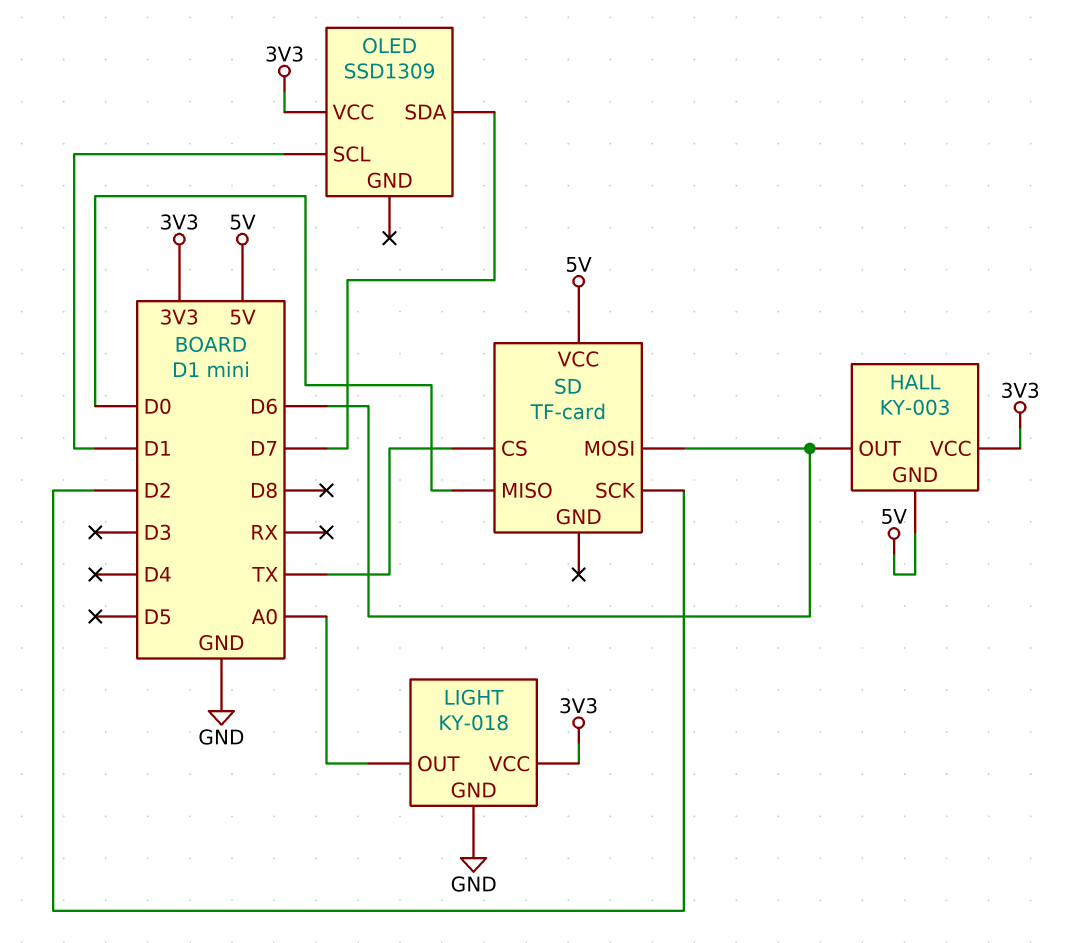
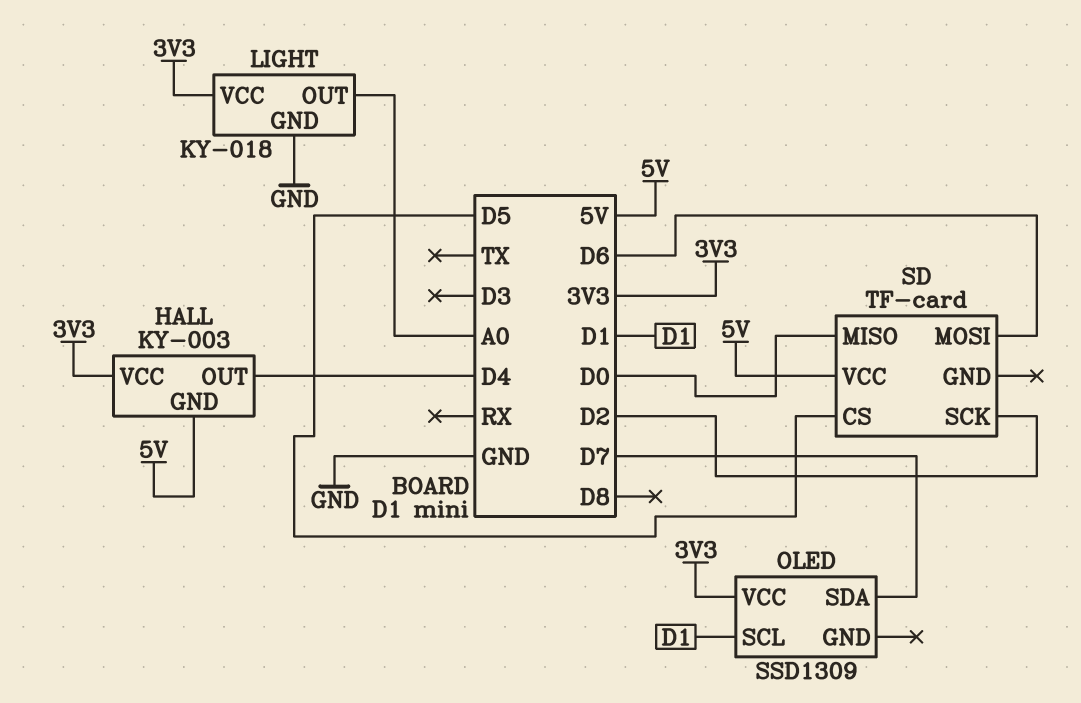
HALL pin OUT: D6 -> D4
SD pin CS: TX -> D5

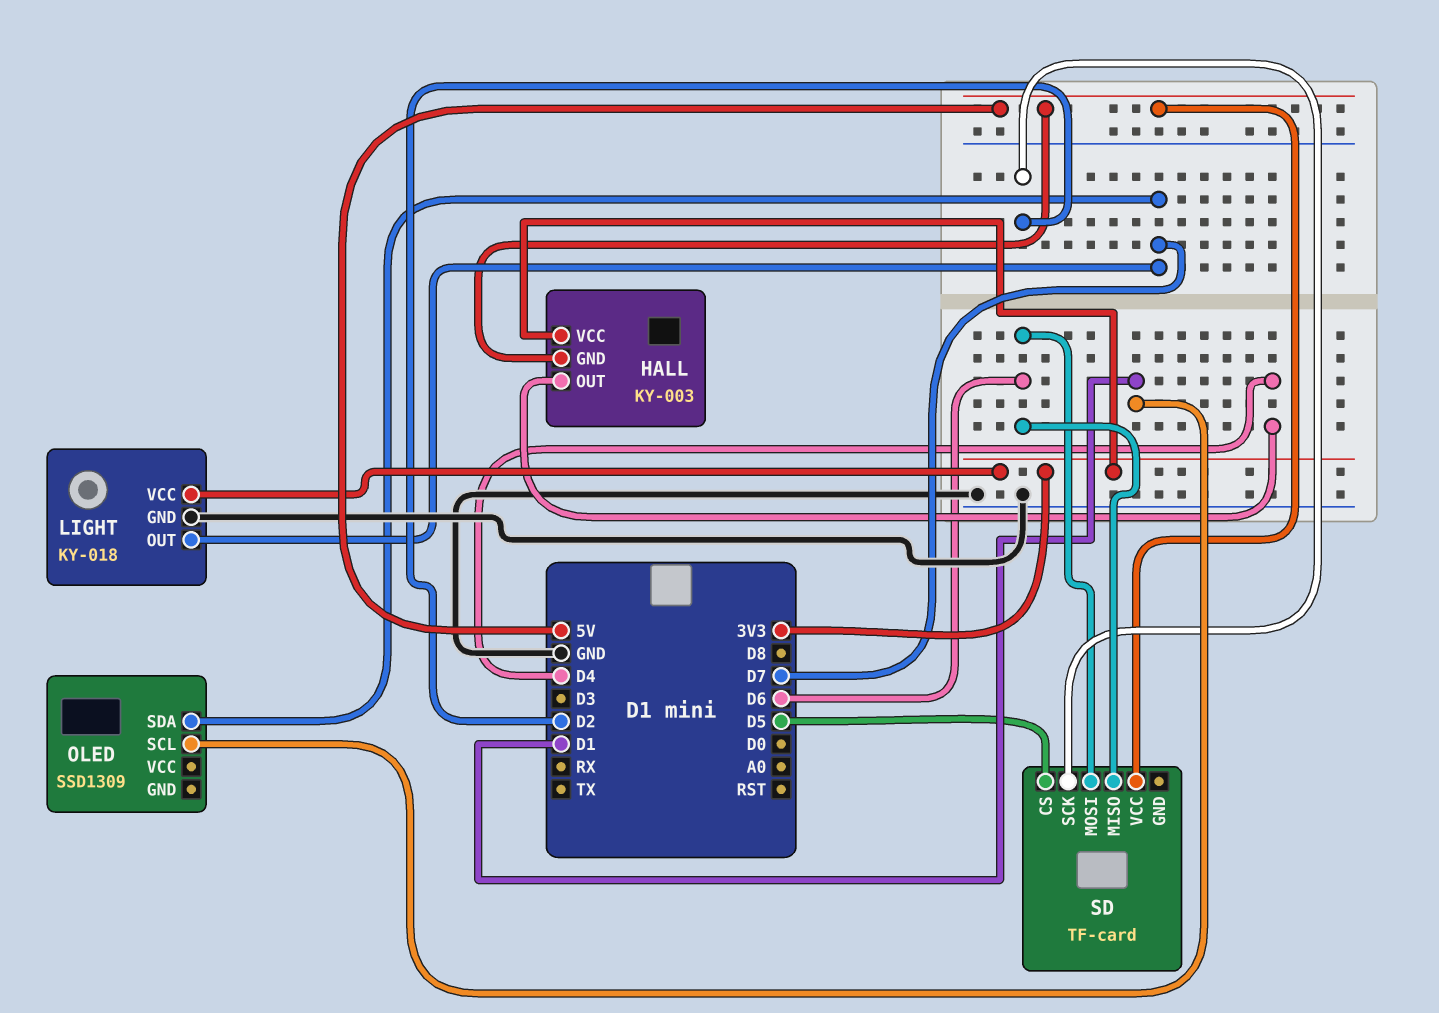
LIGHT pin OUT: A0 -> D7
OLED pin VCC: 3V3 -> none
SD pin MISO: D0 -> D6

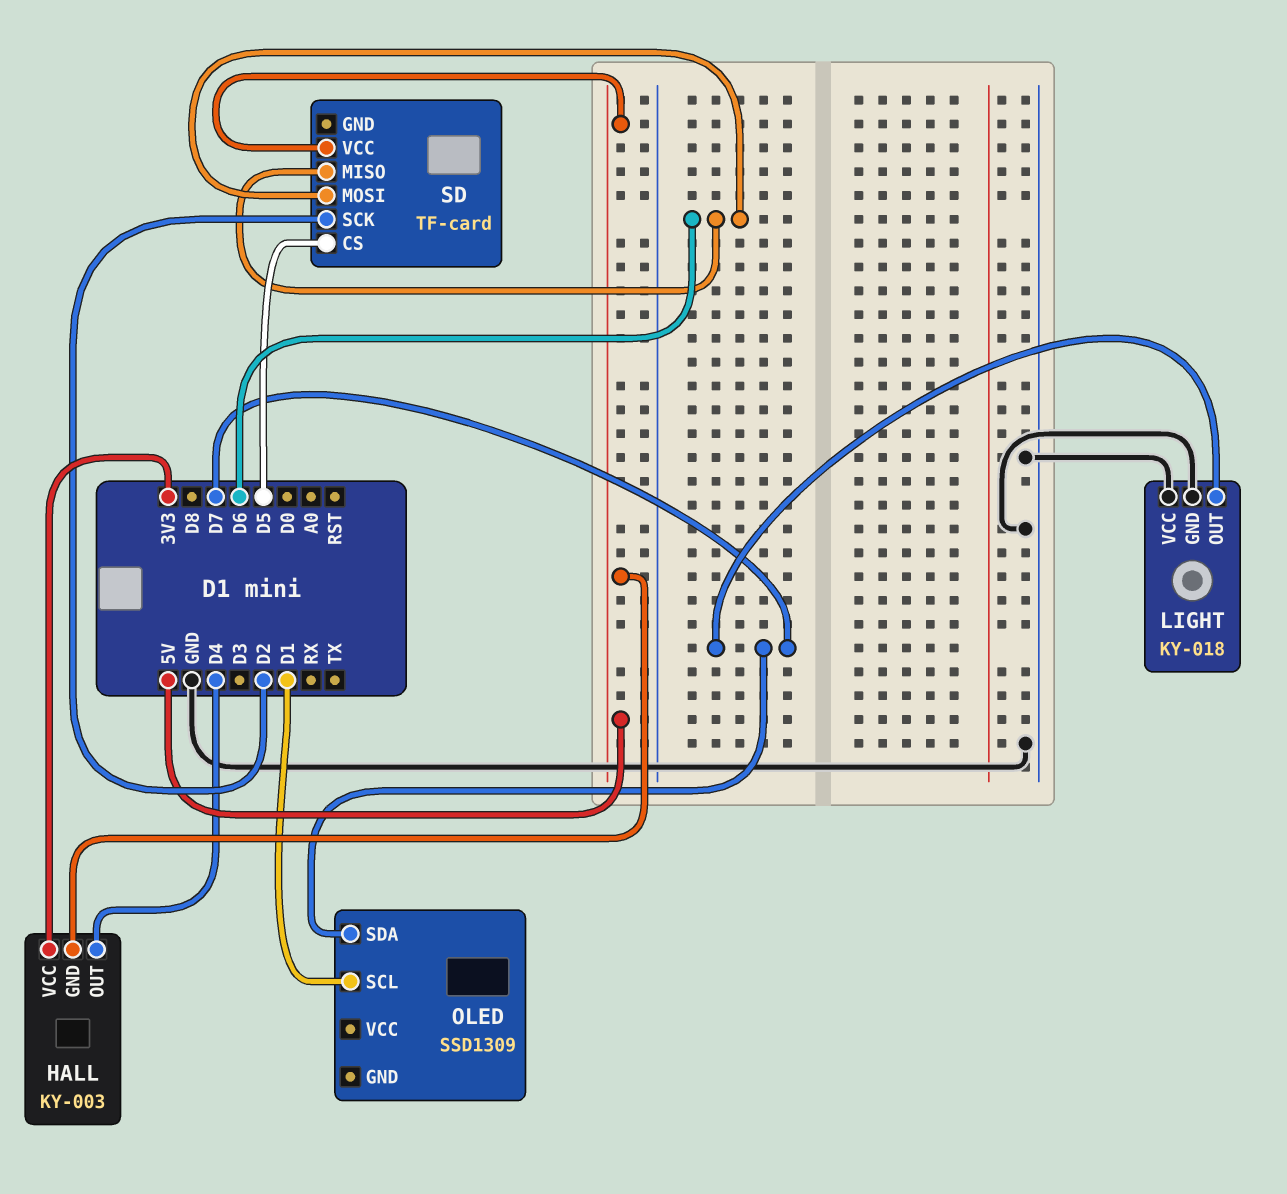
LIGHT pin VCC: 3V3 -> GND

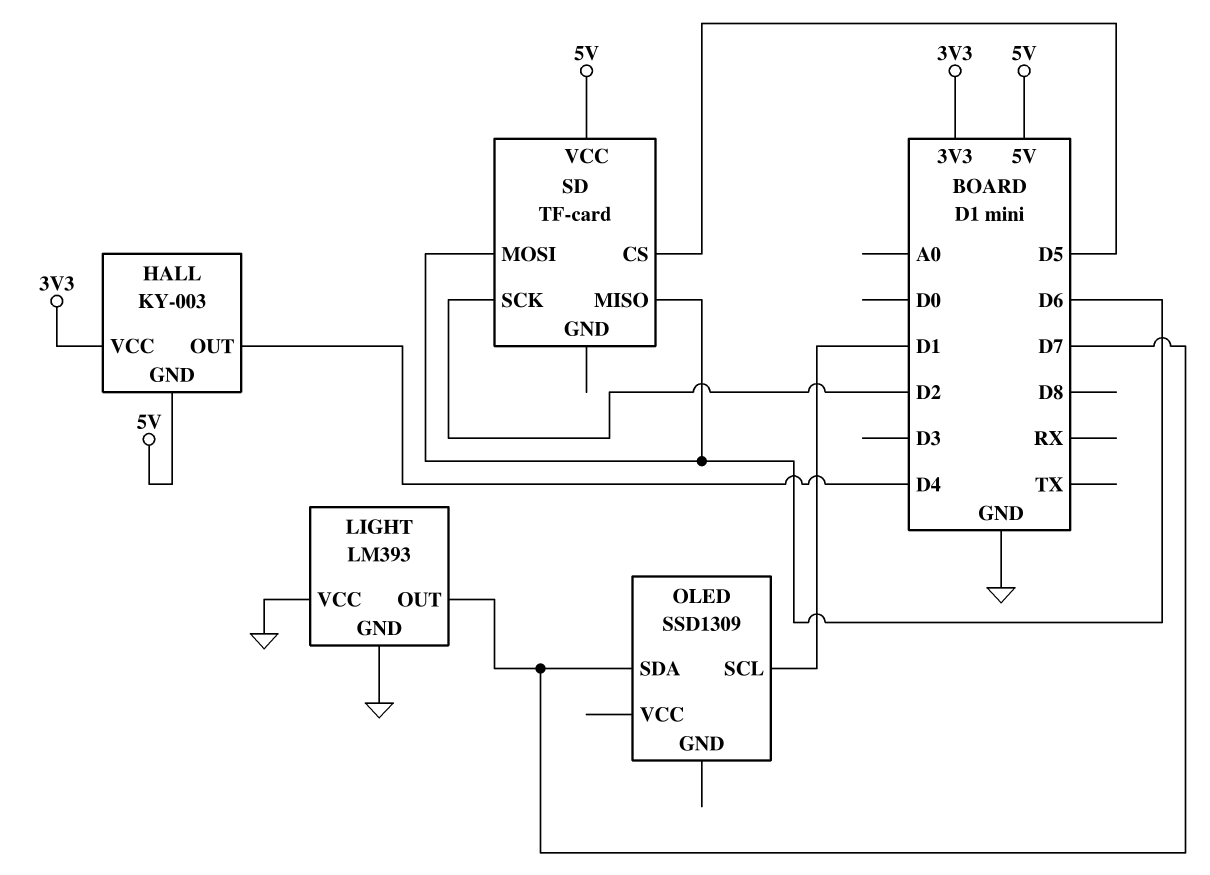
LIGHT: KY-018 -> LM393

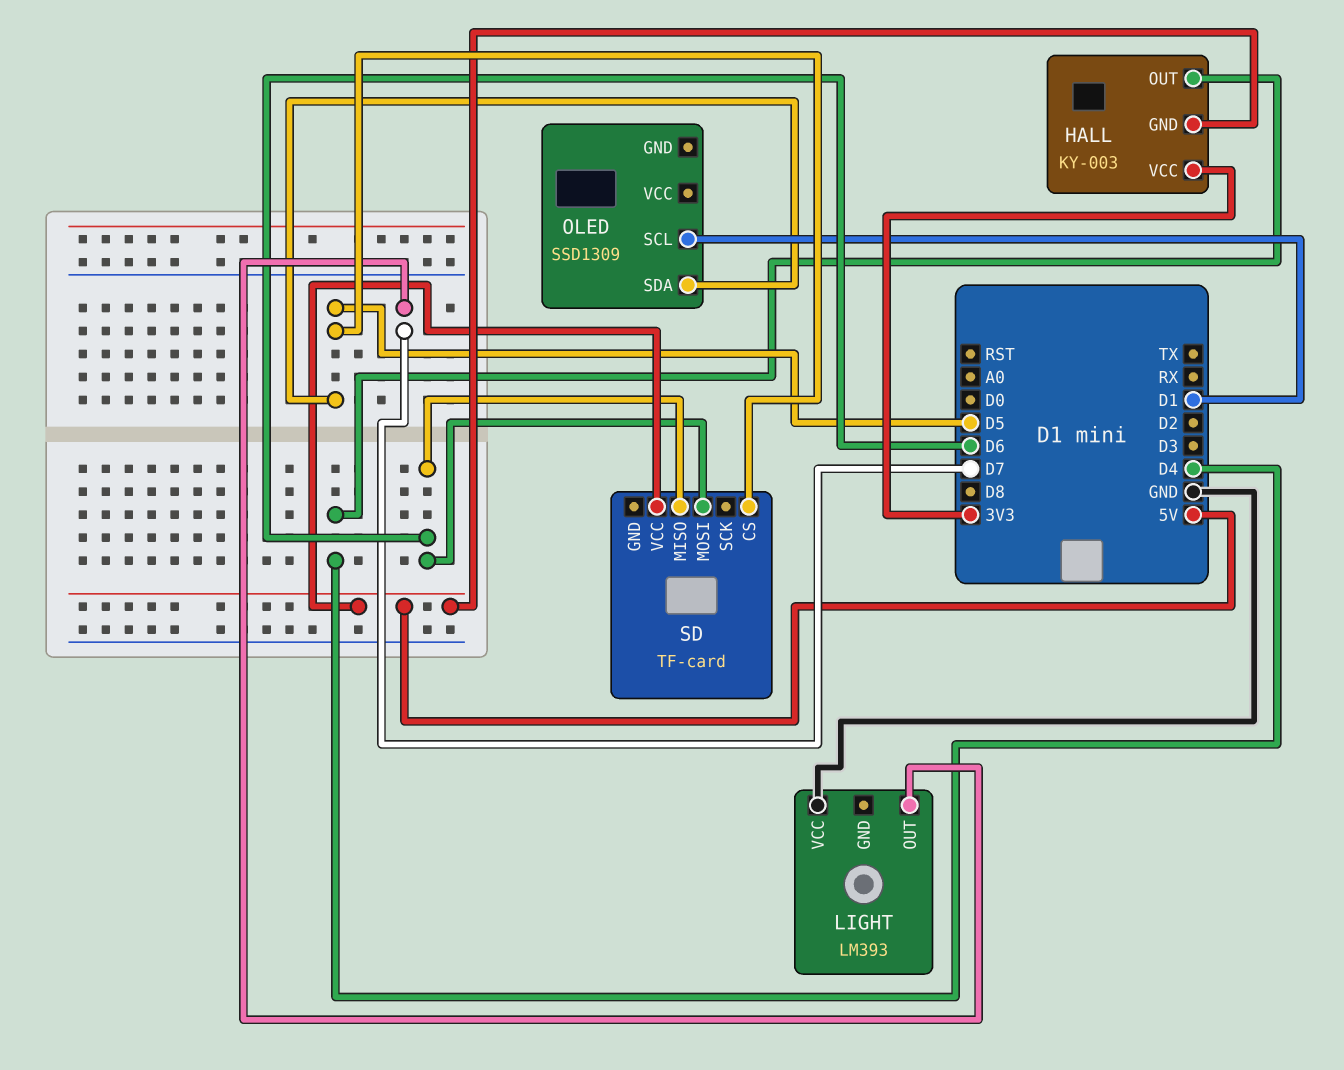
LIGHT pin GND: GND -> none
OLED pin SDA: D7 -> D5
SD pin SCK: D2 -> none

